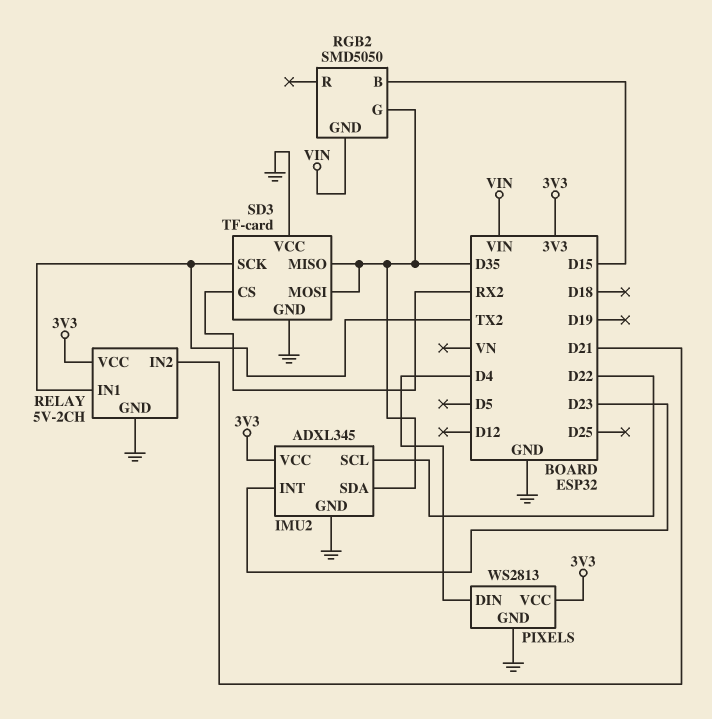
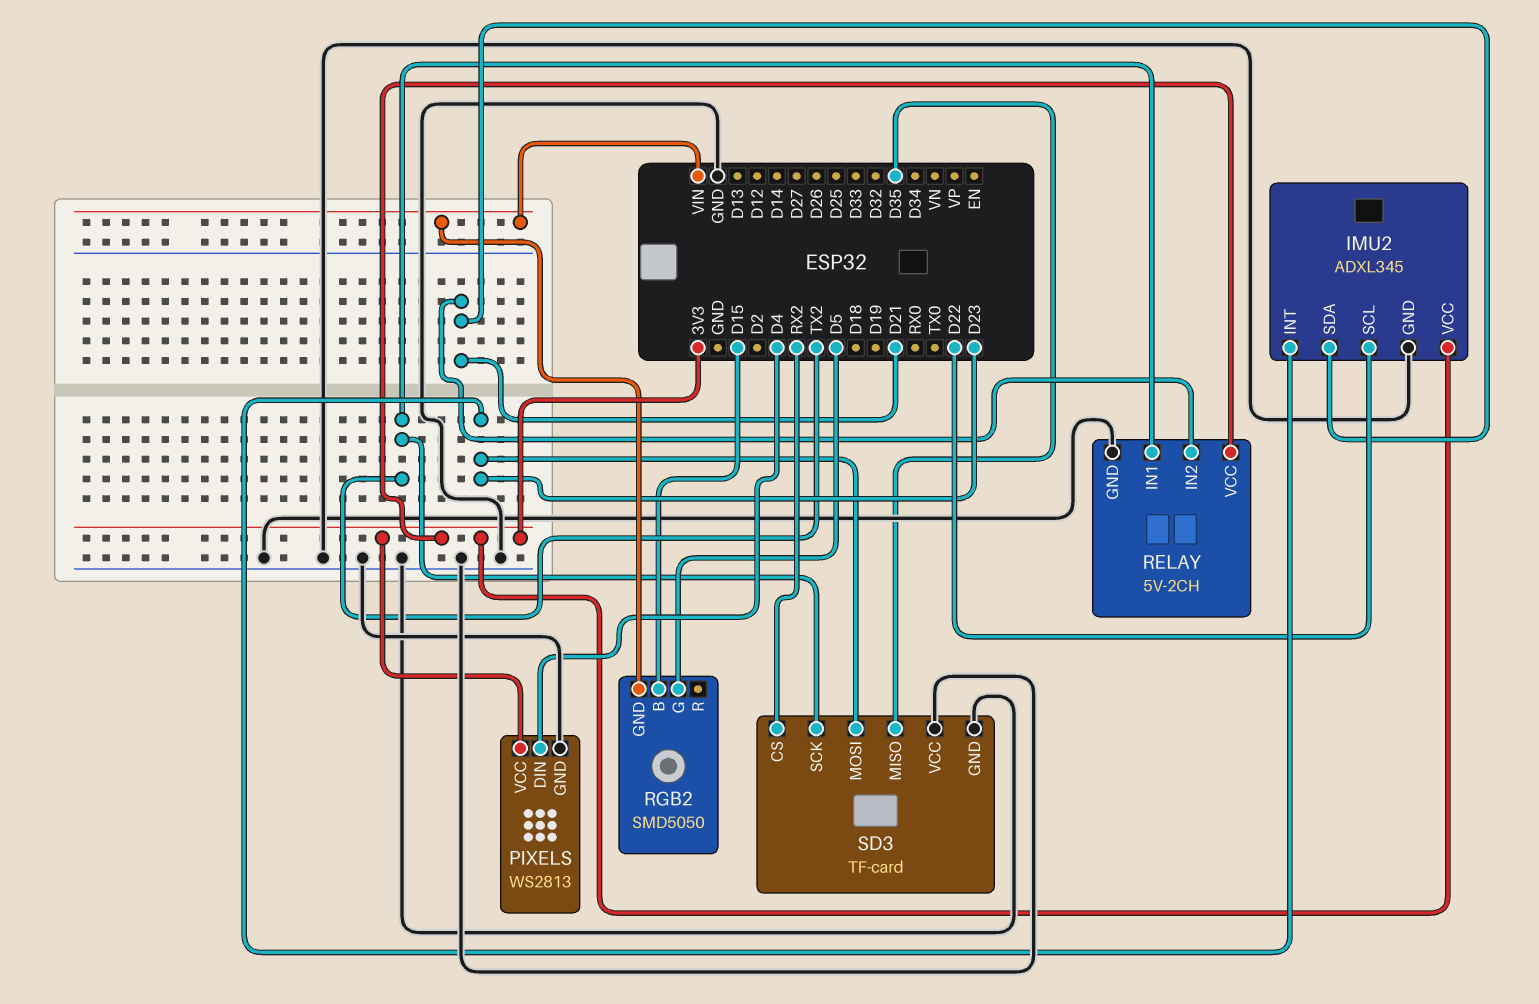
IMU2 pin SDA: D35 -> D21
RGB2 pin G: D35 -> D5
SD3 pin MOSI: D35 -> D23

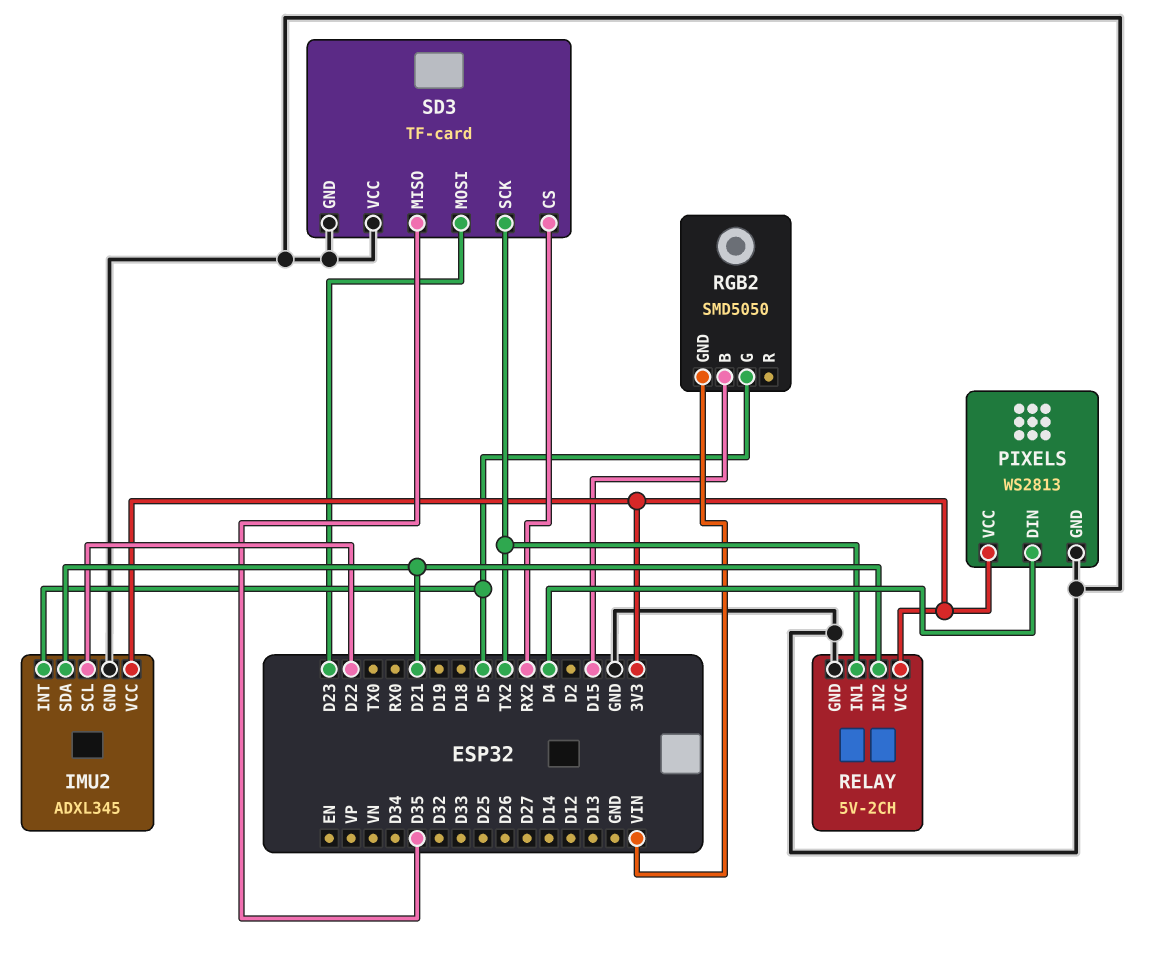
IMU2 pin INT: D23 -> D5

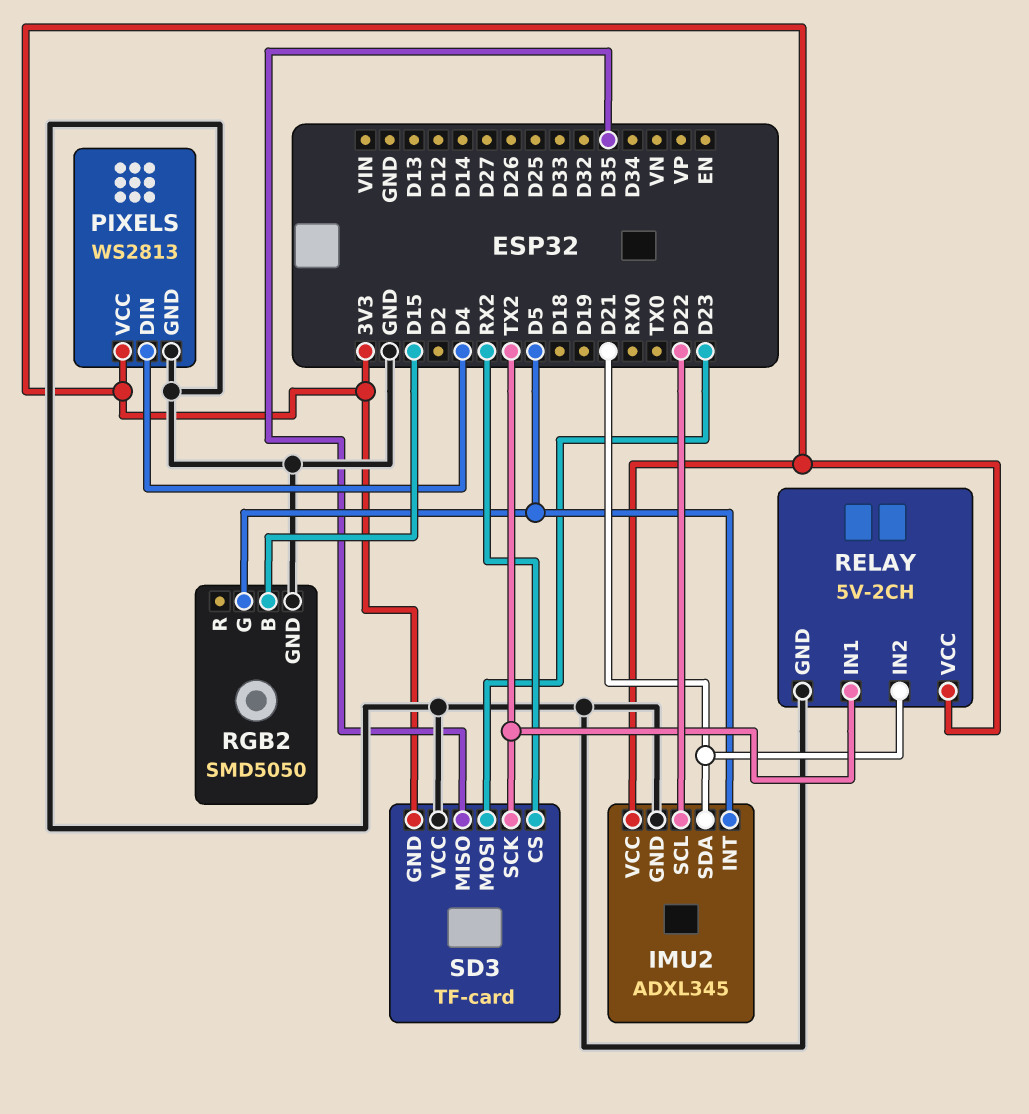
RGB2 pin GND: VIN -> GND
SD3 pin GND: GND -> 3V3

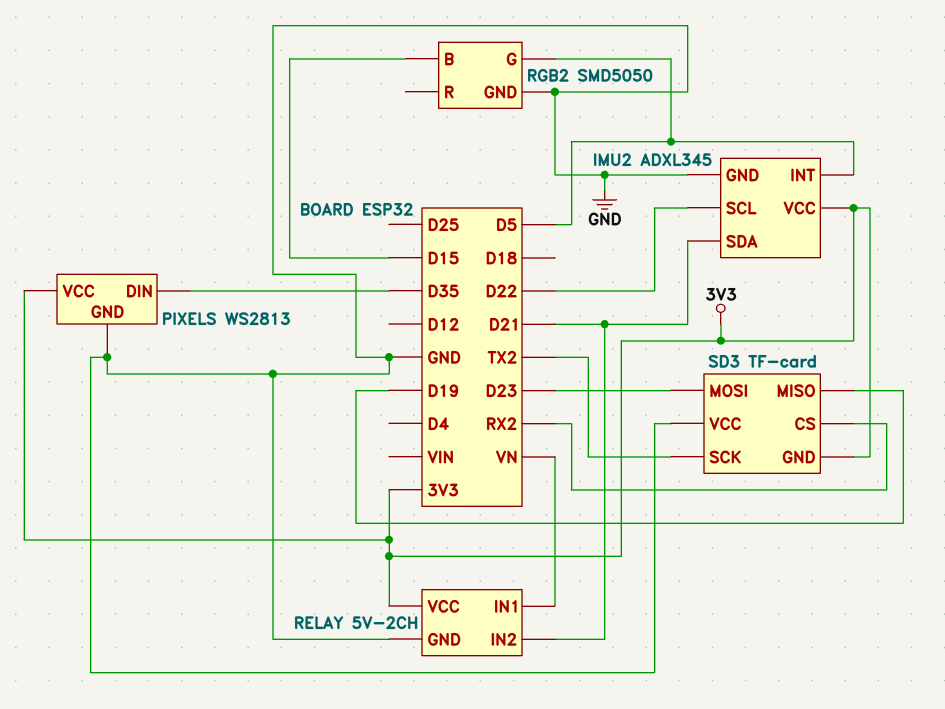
PIXELS pin DIN: D4 -> D35
RELAY pin IN1: TX2 -> VN
SD3 pin MISO: D35 -> D19

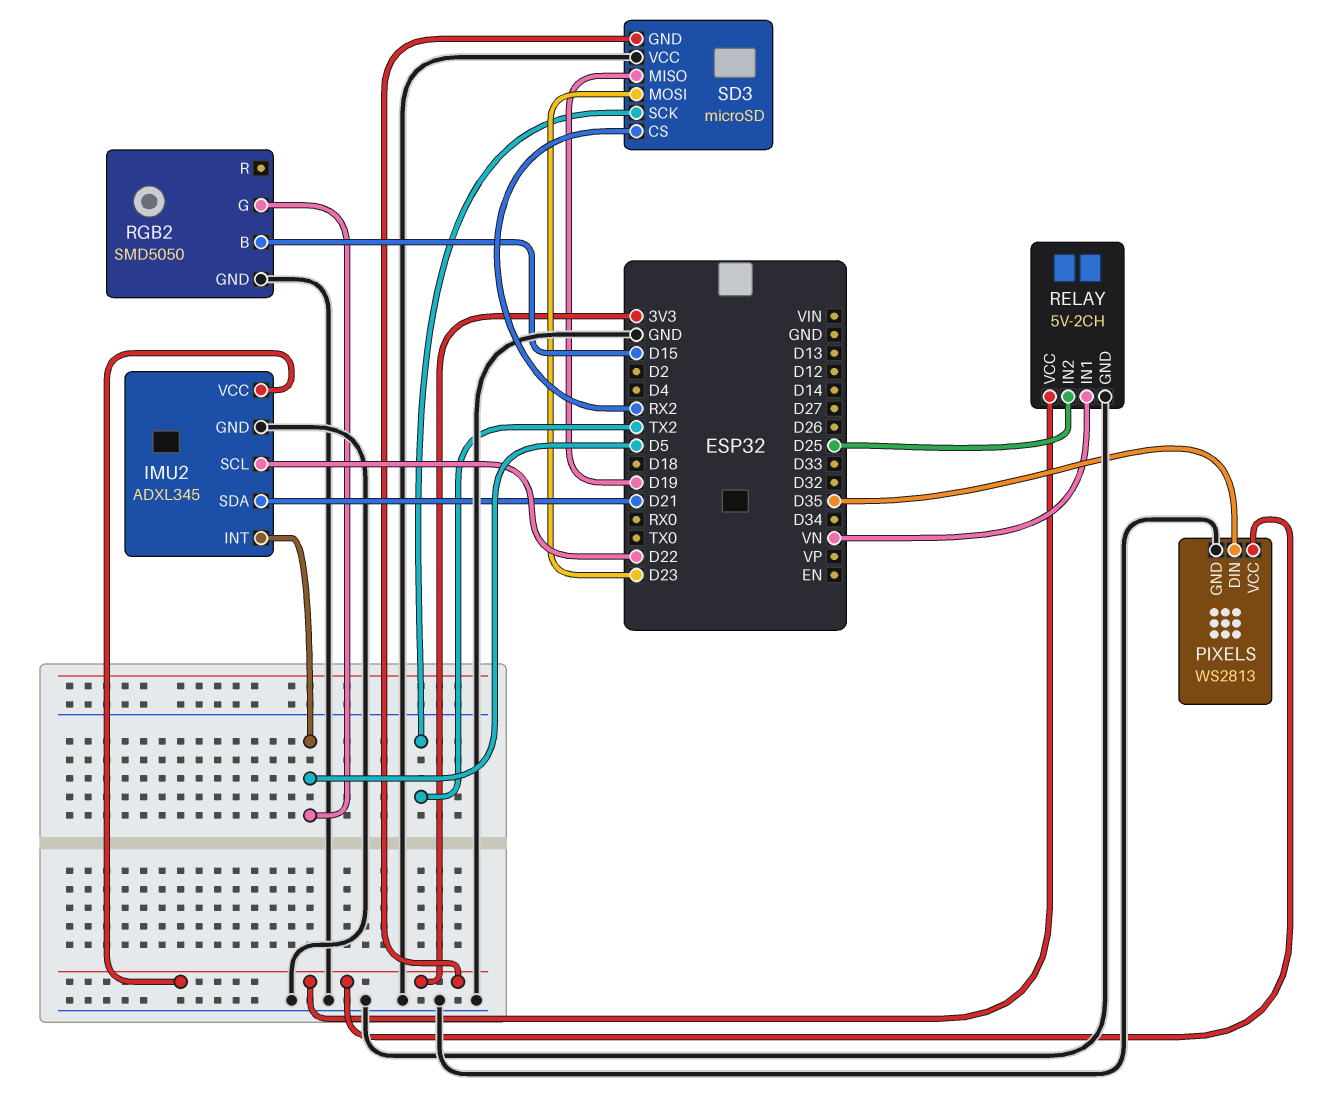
RELAY pin IN2: D21 -> D25
SD3: TF-card -> microSD

